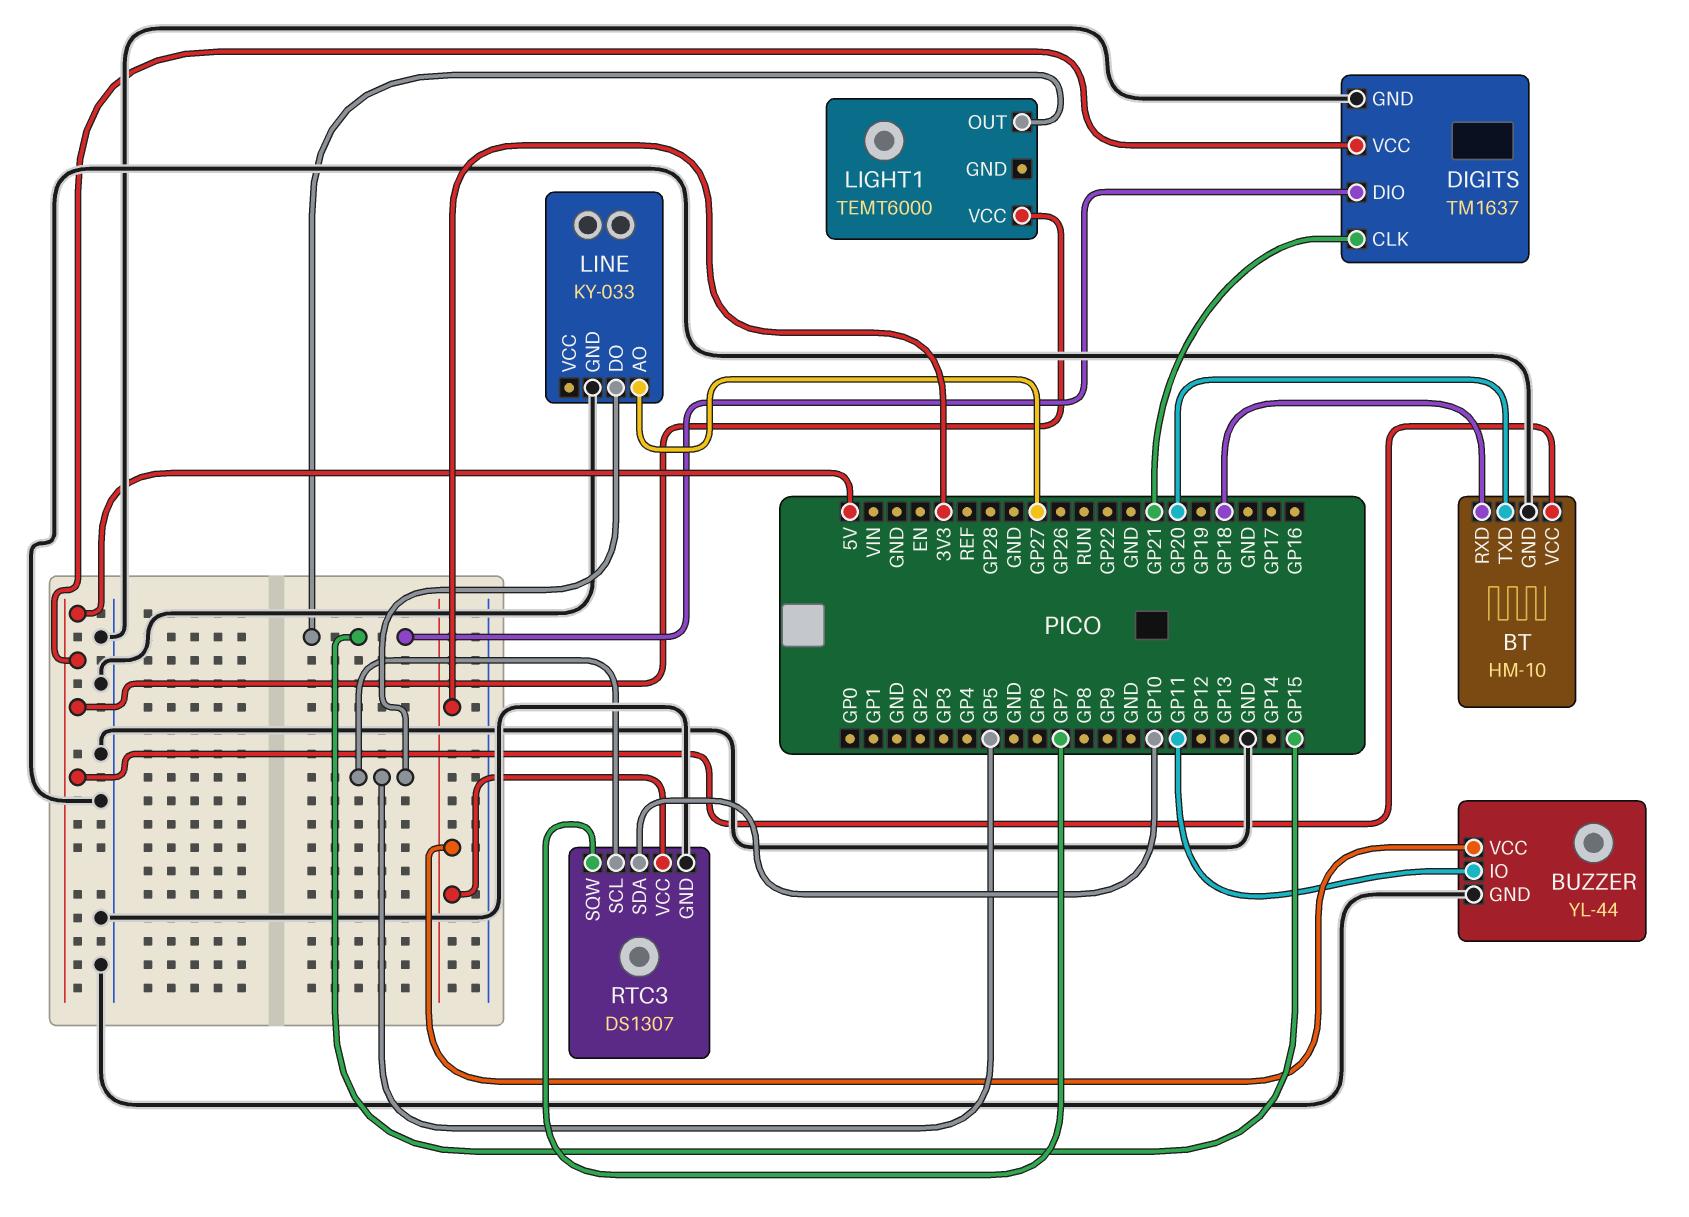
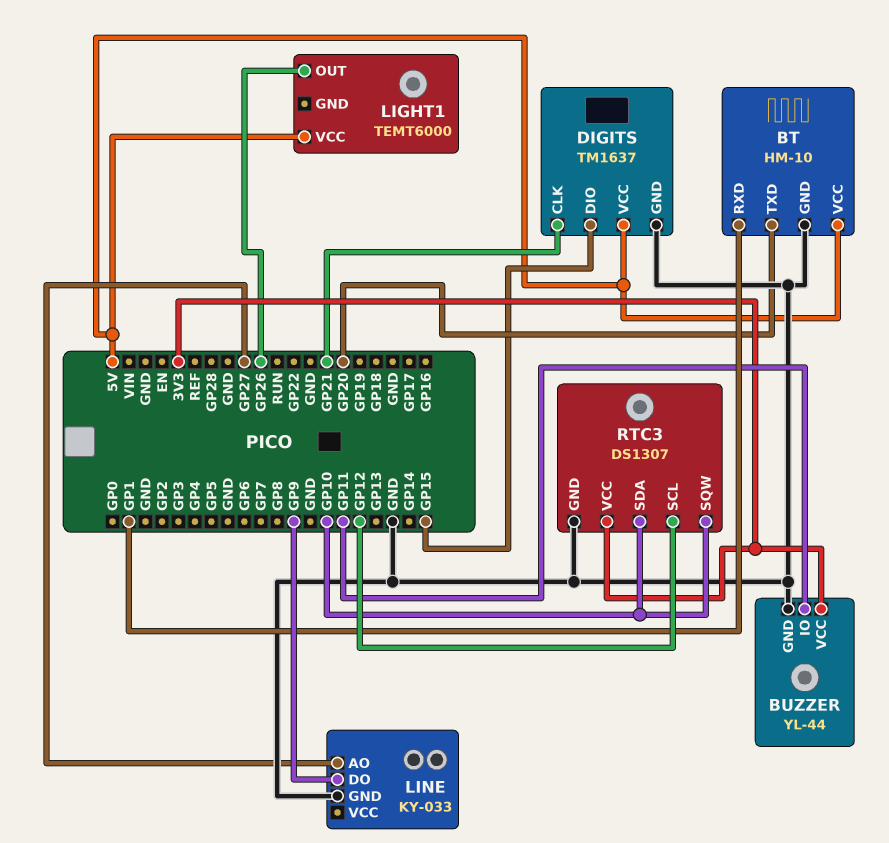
BT pin RXD: GP18 -> GP1
LIGHT1 pin OUT: GP15 -> GP26
LINE pin DO: GP5 -> GP9
RTC3 pin SCL: GP5 -> GP12
RTC3 pin SQW: GP7 -> GP10

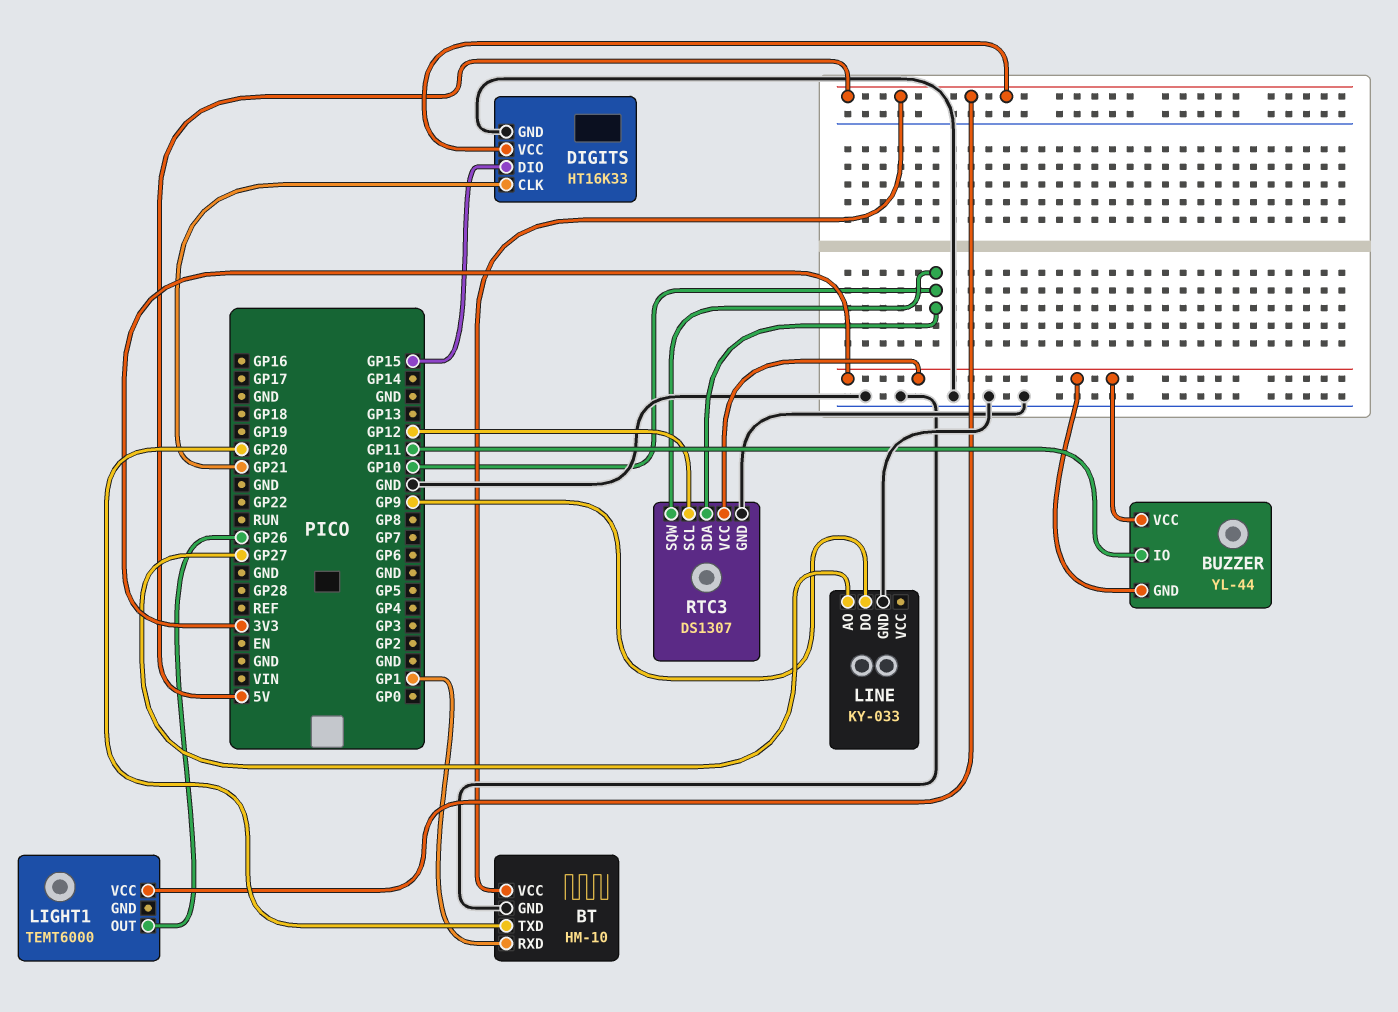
BUZZER pin GND: GND -> 3V3
DIGITS: TM1637 -> HT16K33

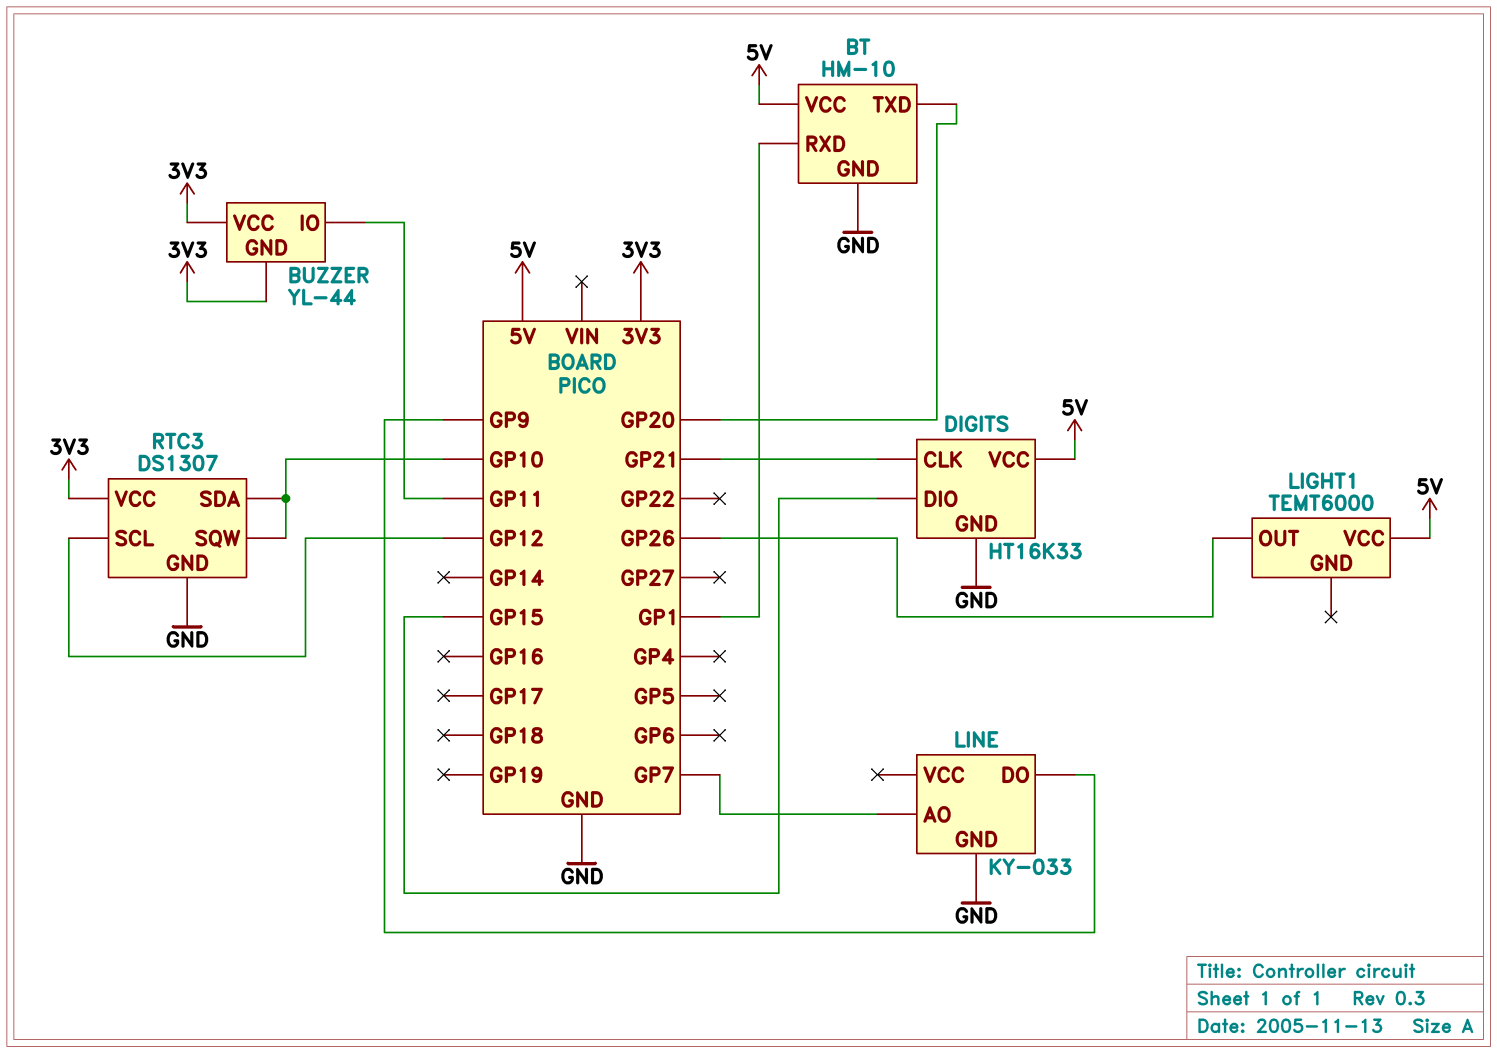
LINE pin AO: GP27 -> GP7

